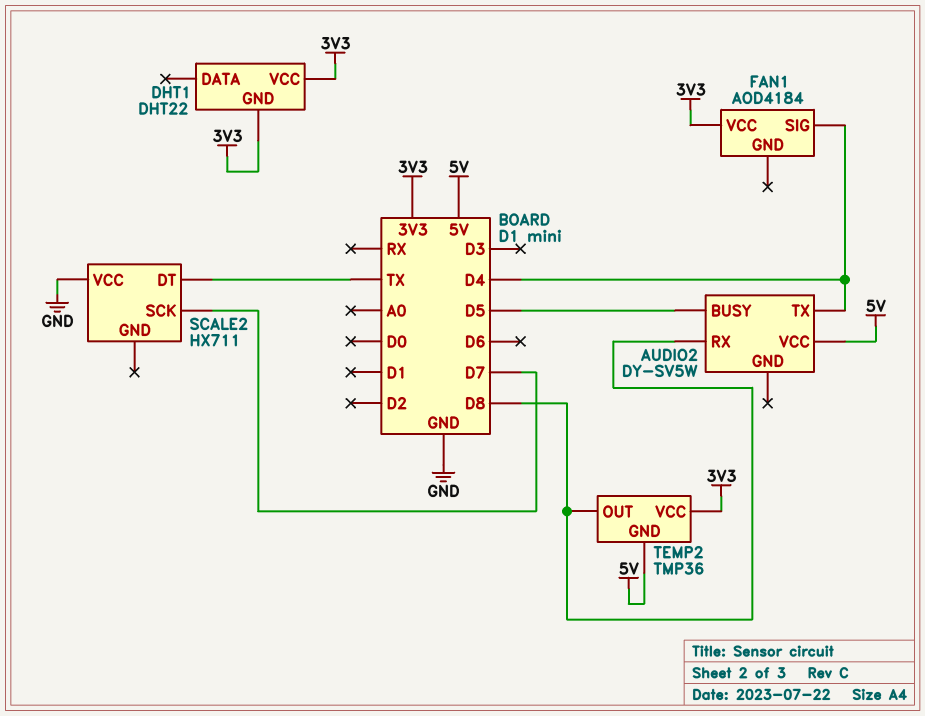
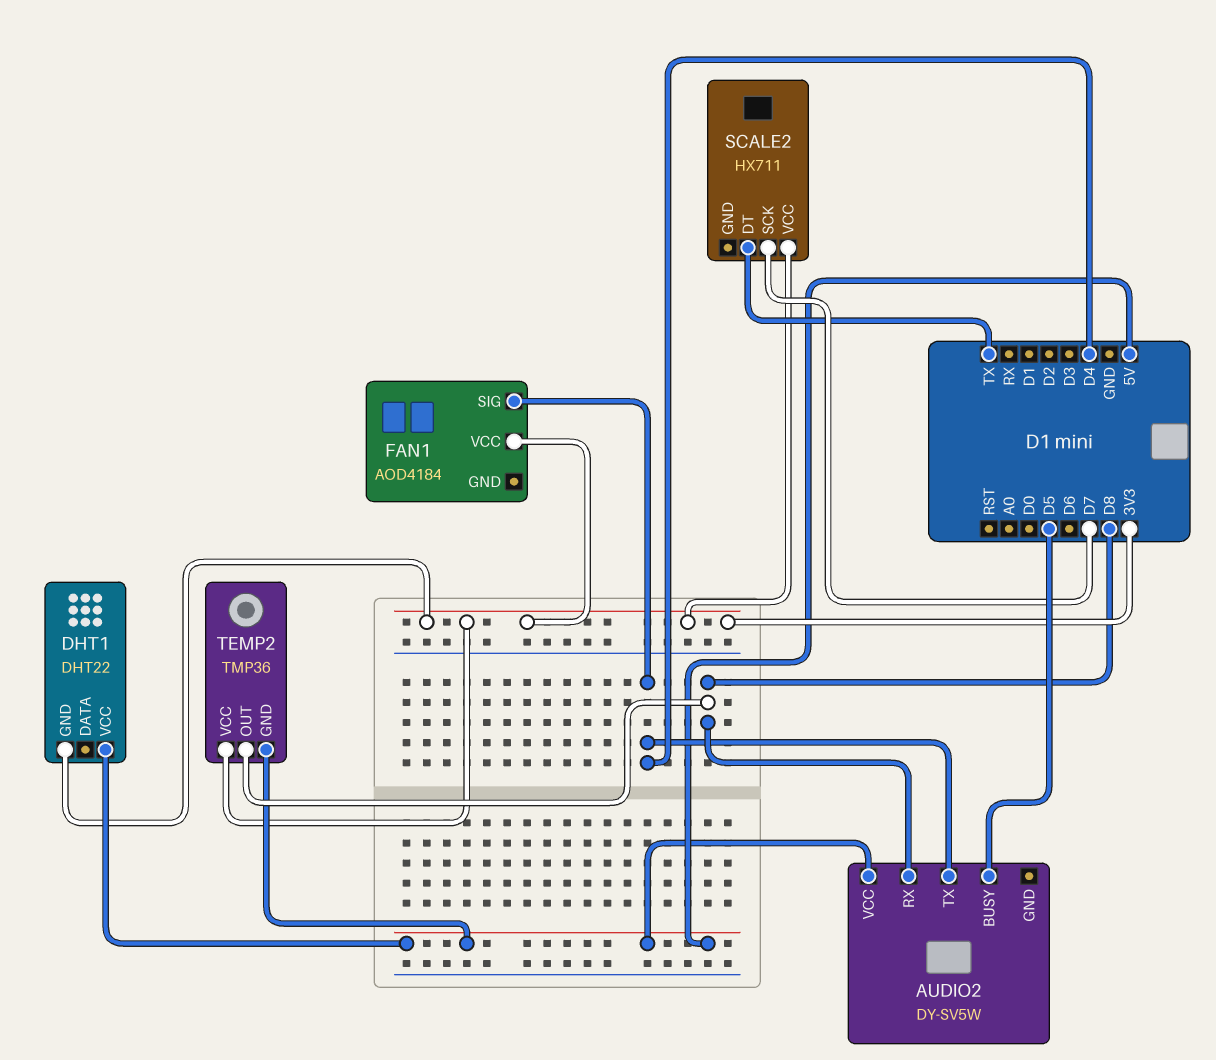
DHT1 pin VCC: 3V3 -> 5V
SCALE2 pin VCC: GND -> 3V3

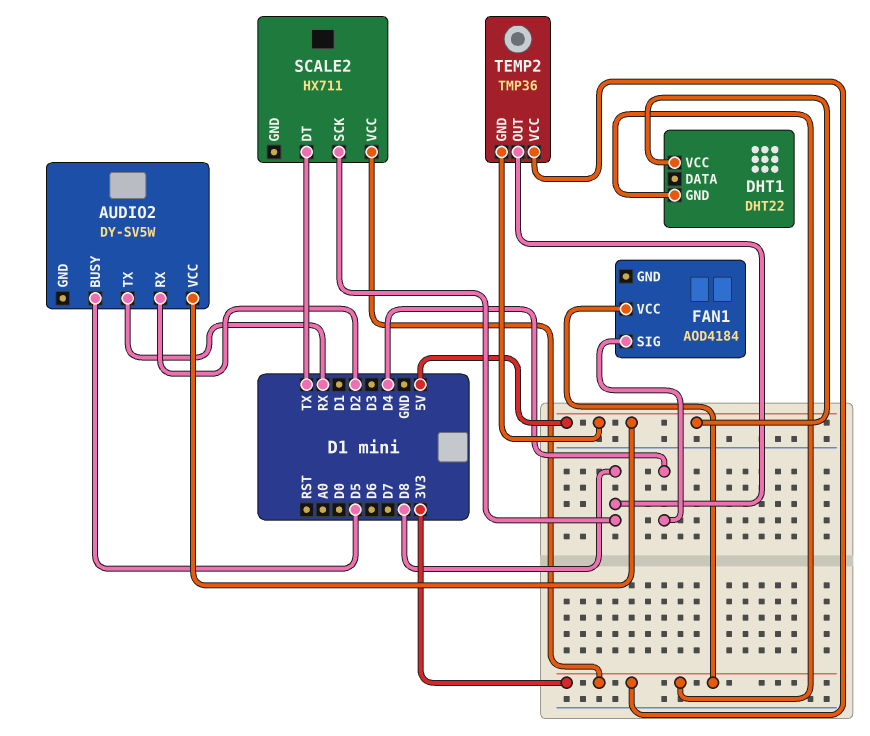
AUDIO2 pin RX: D8 -> D2
AUDIO2 pin TX: D4 -> RX
SCALE2 pin SCK: D7 -> D8

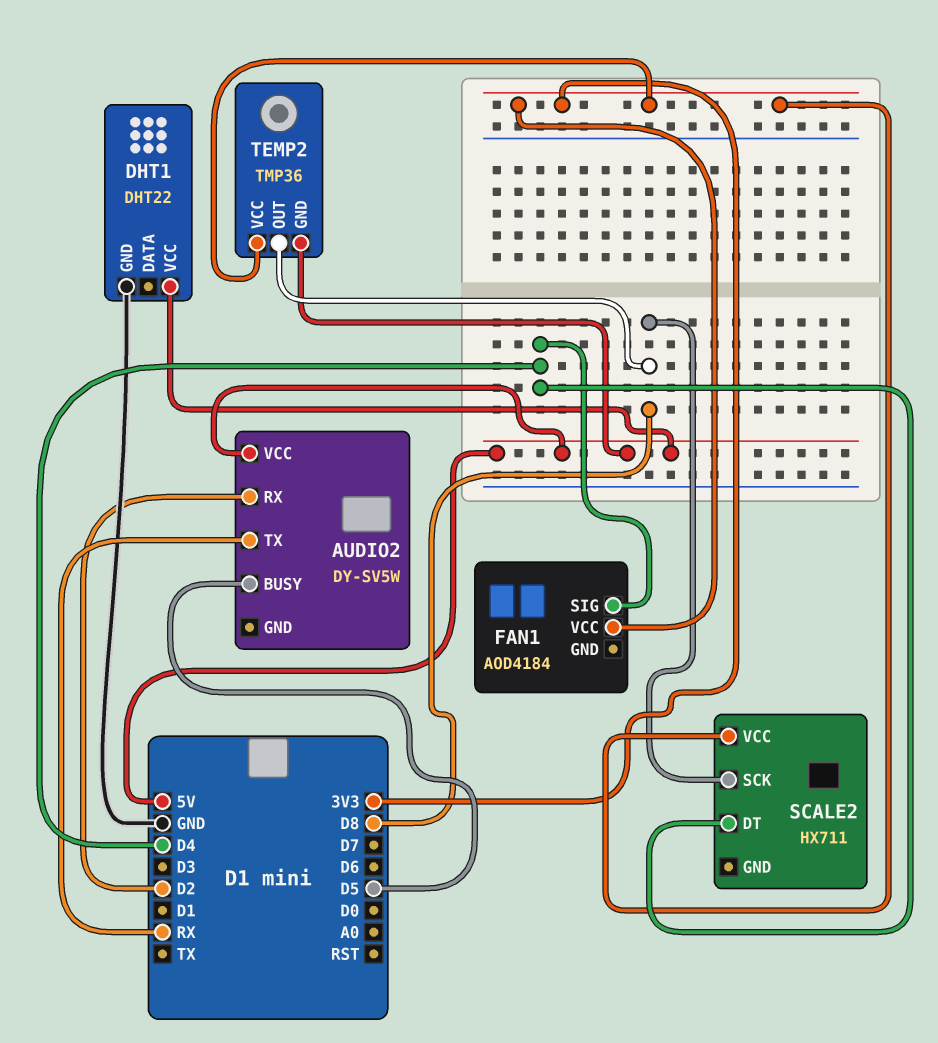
DHT1 pin GND: 3V3 -> GND
SCALE2 pin DT: TX -> D4

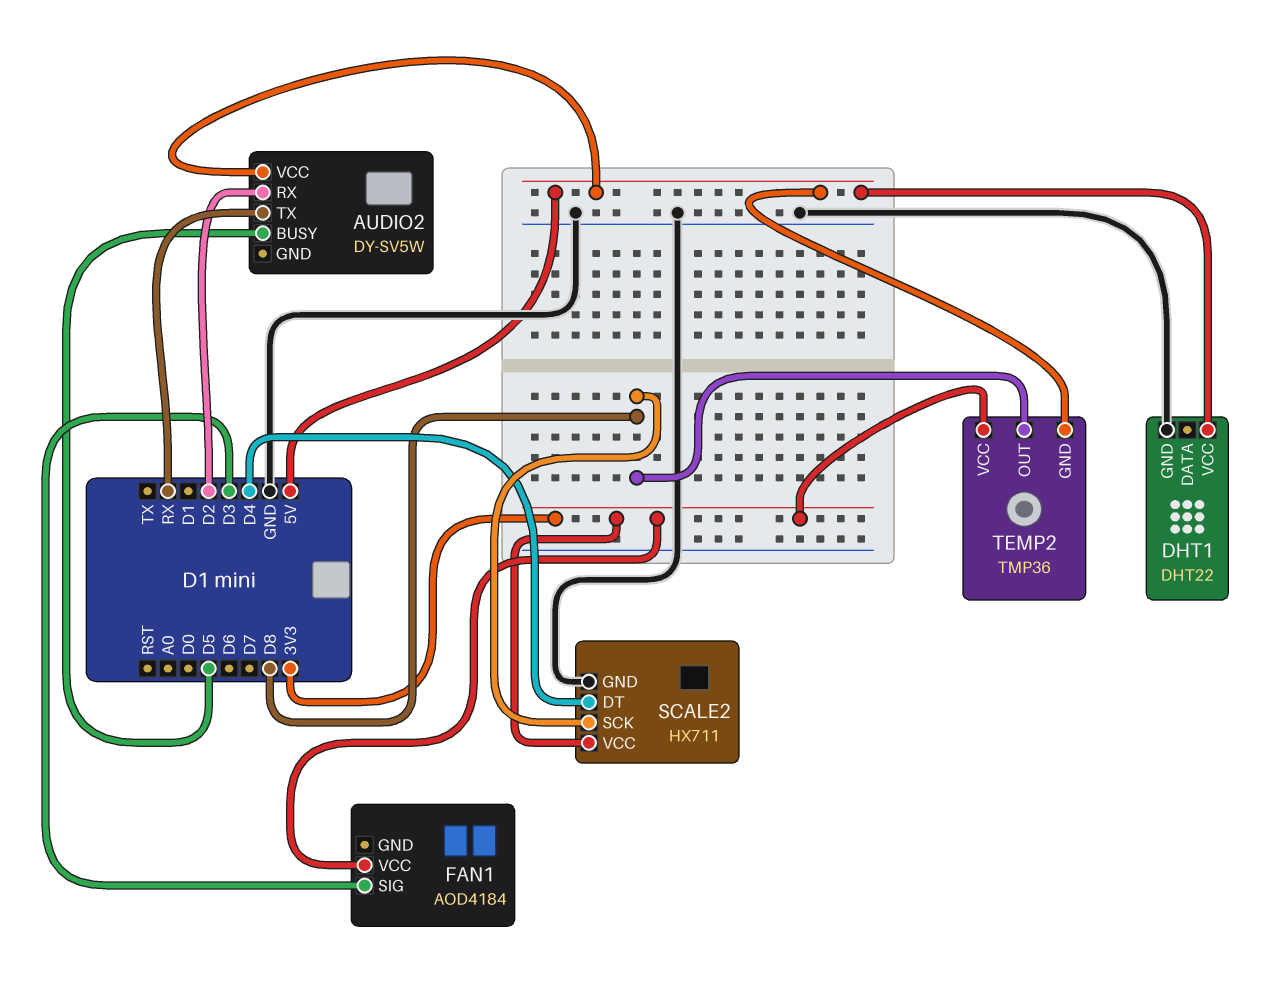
FAN1 pin SIG: D4 -> D3
SCALE2 pin GND: none -> GND

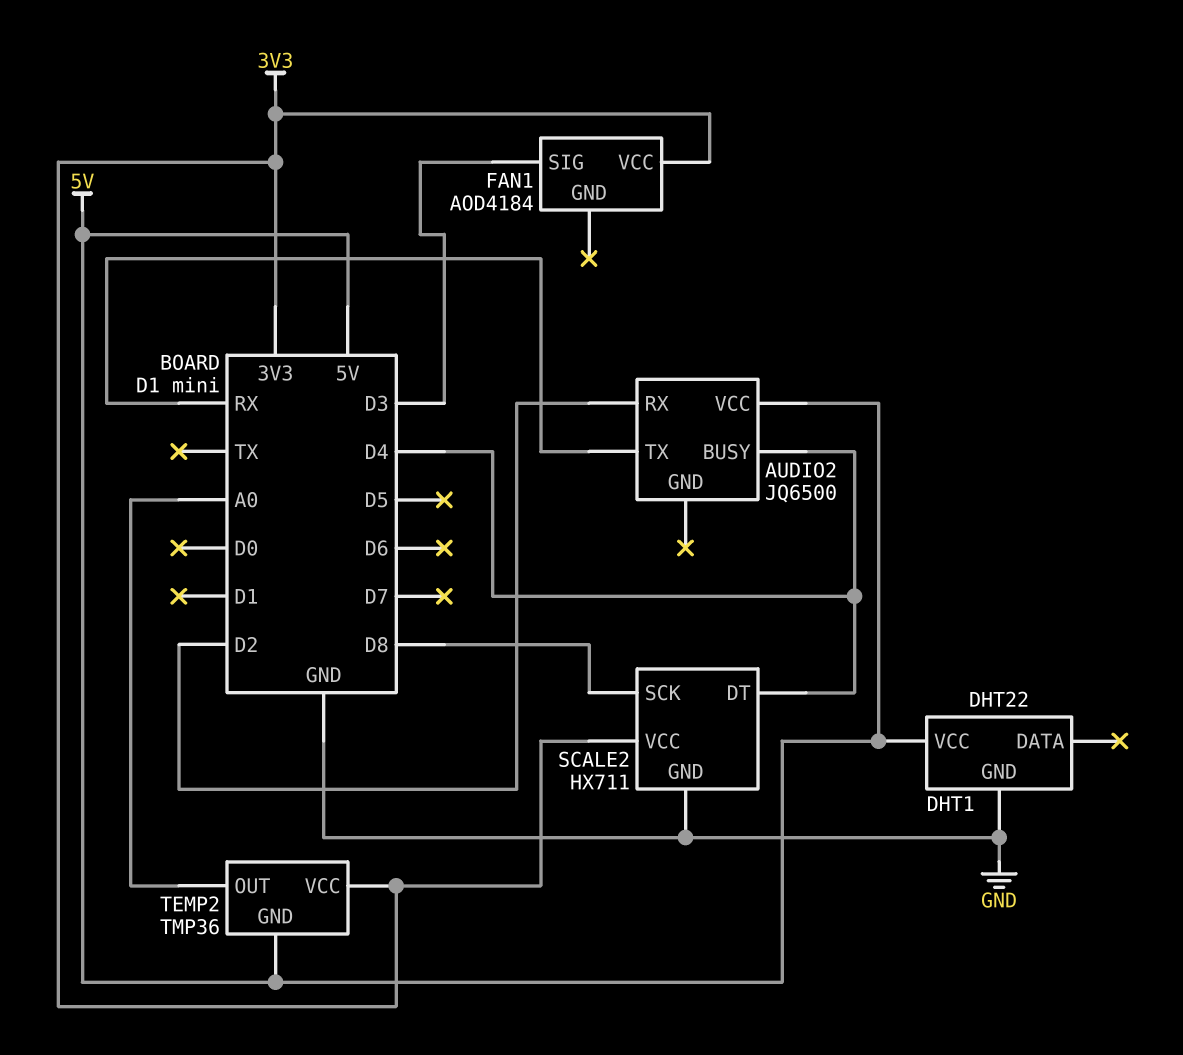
AUDIO2: DY-SV5W -> JQ6500
AUDIO2 pin BUSY: D5 -> D4
TEMP2 pin OUT: D8 -> A0

